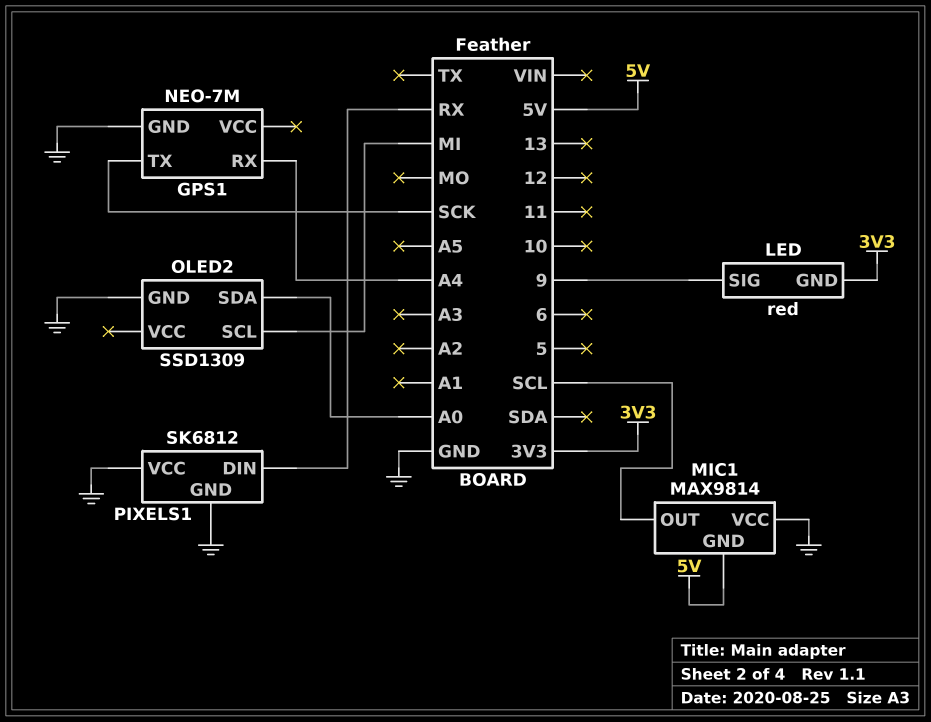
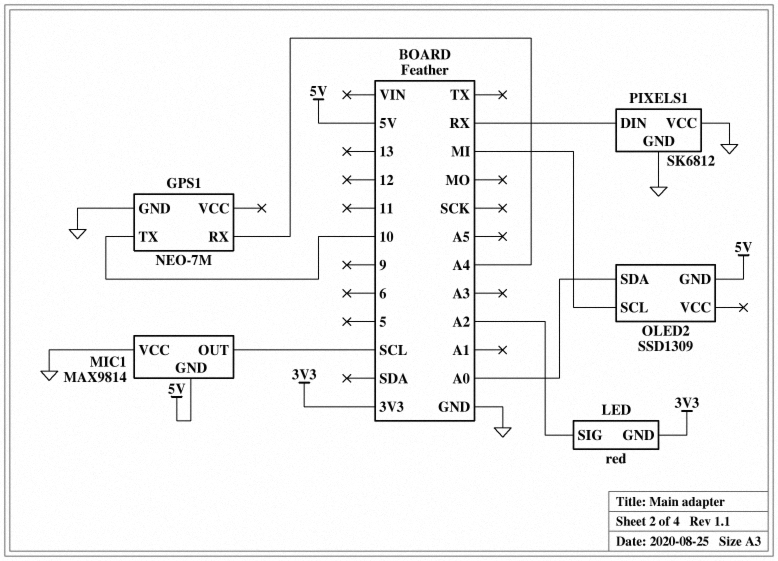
GPS1 pin TX: SCK -> 10
LED pin SIG: 9 -> A2
OLED2 pin GND: GND -> 5V

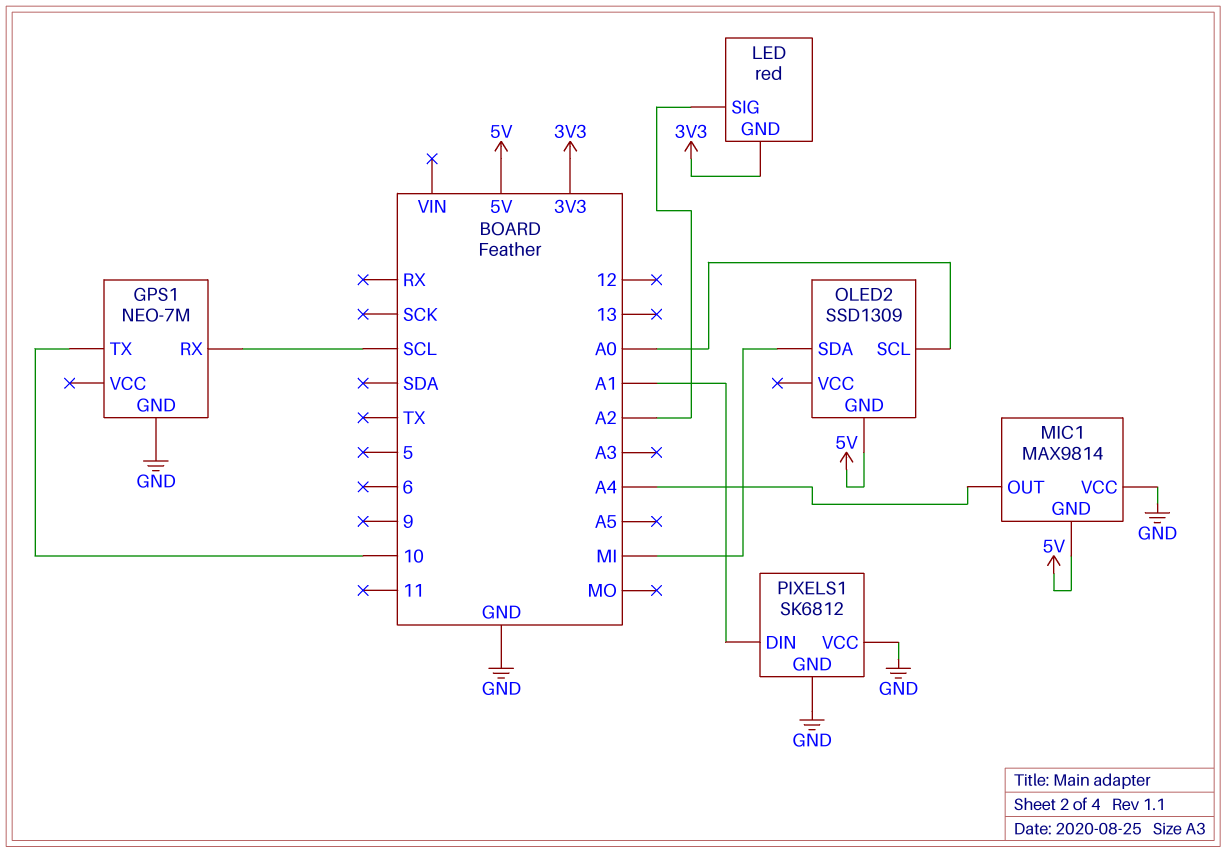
GPS1 pin RX: A4 -> SCL
MIC1 pin OUT: SCL -> A4
OLED2 pin SCL: MI -> A0
OLED2 pin SDA: A0 -> MI
PIXELS1 pin DIN: RX -> A1

